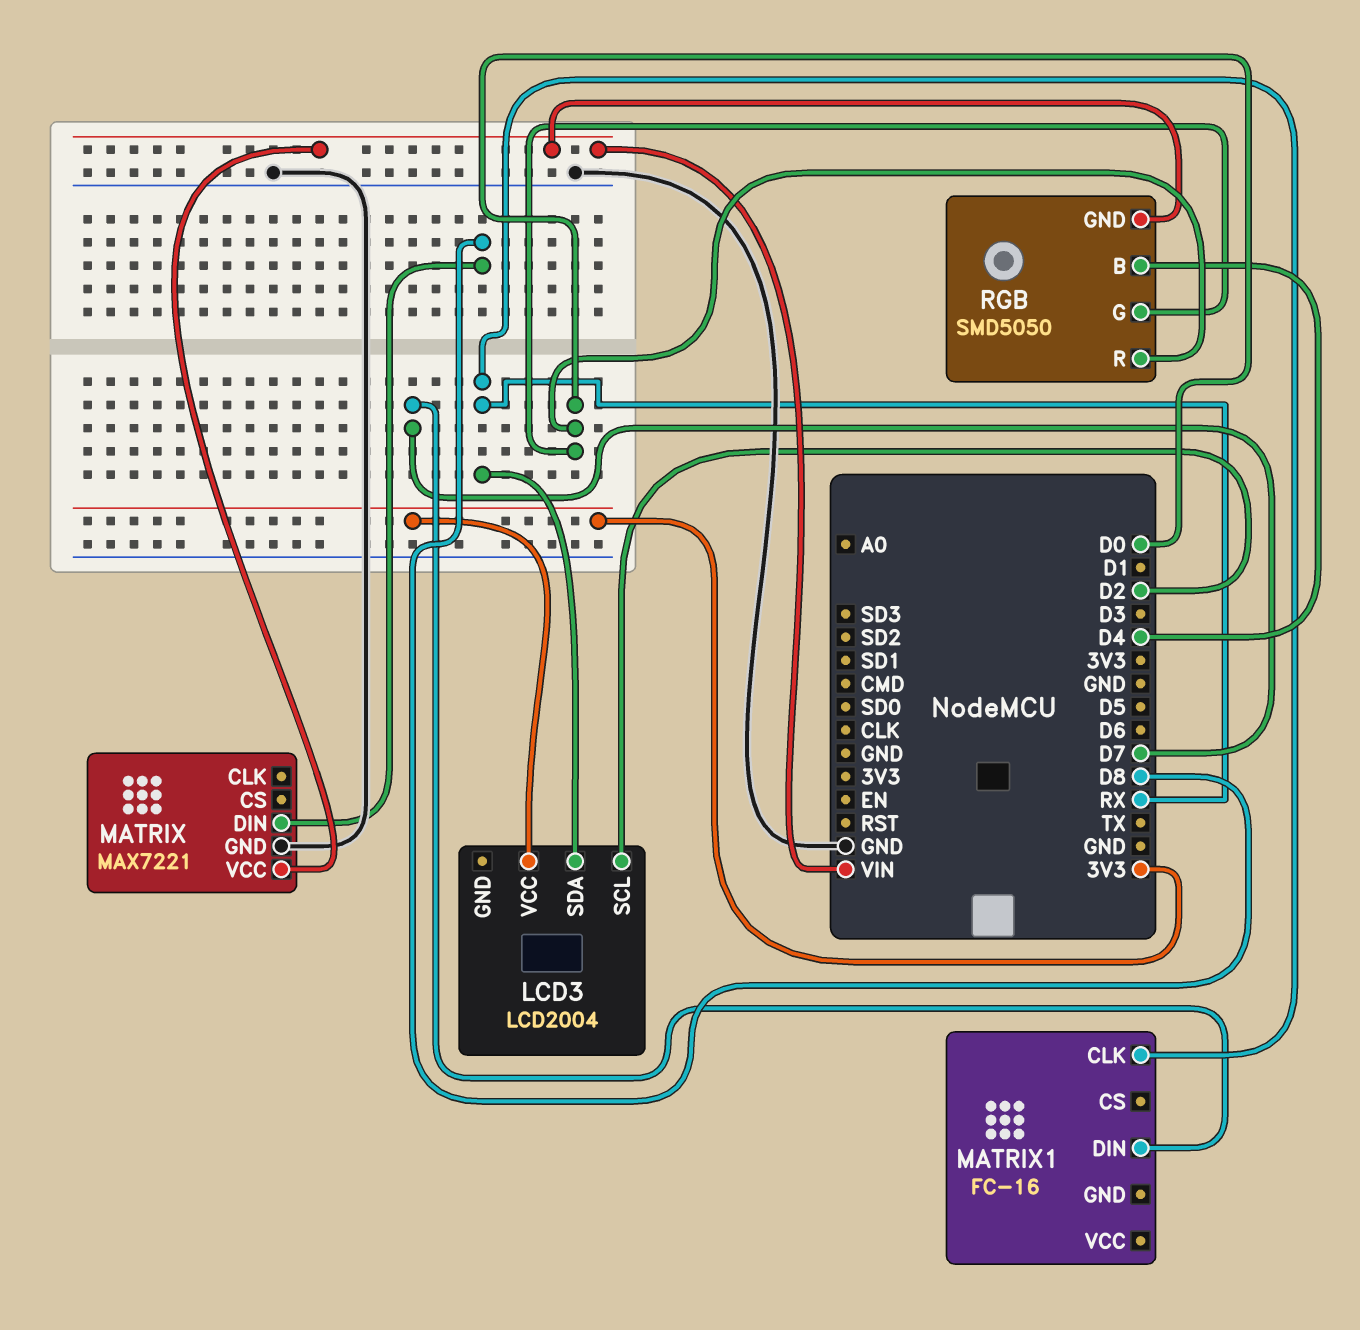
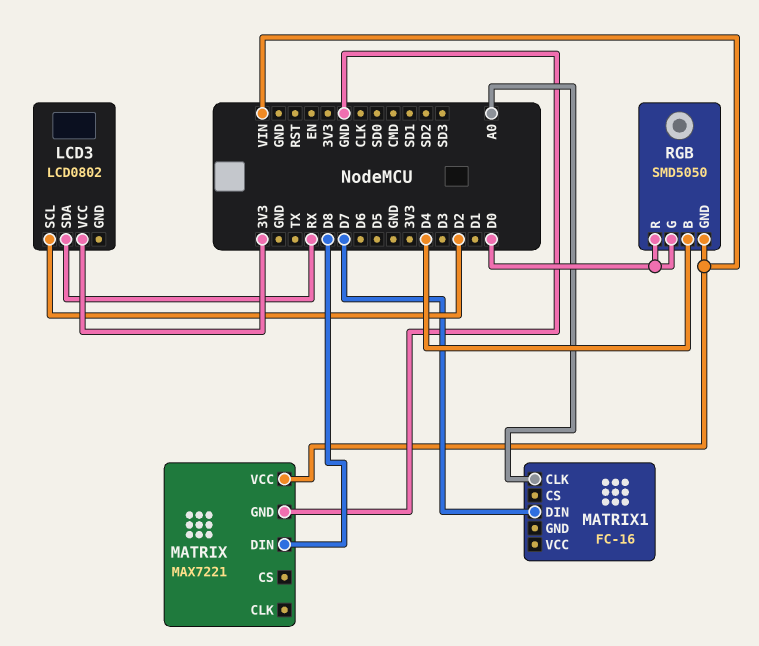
LCD3: LCD2004 -> LCD0802
MATRIX1 pin CLK: RX -> A0

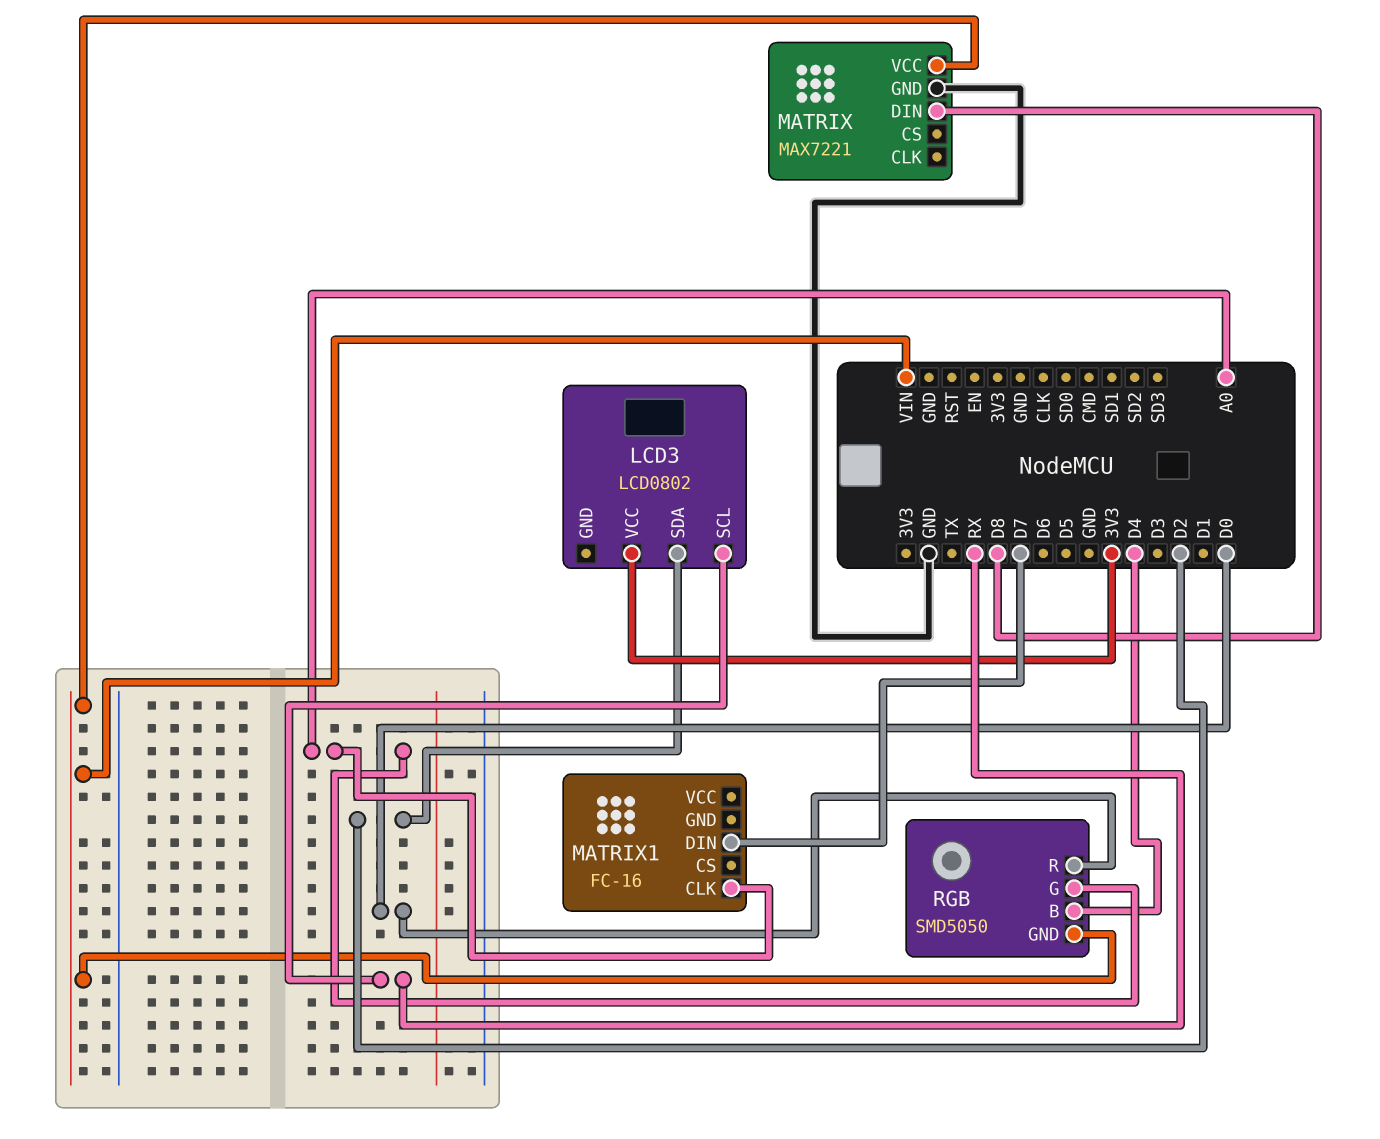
LCD3 pin SCL: D2 -> RX
LCD3 pin SDA: RX -> D2
RGB pin G: D0 -> A0

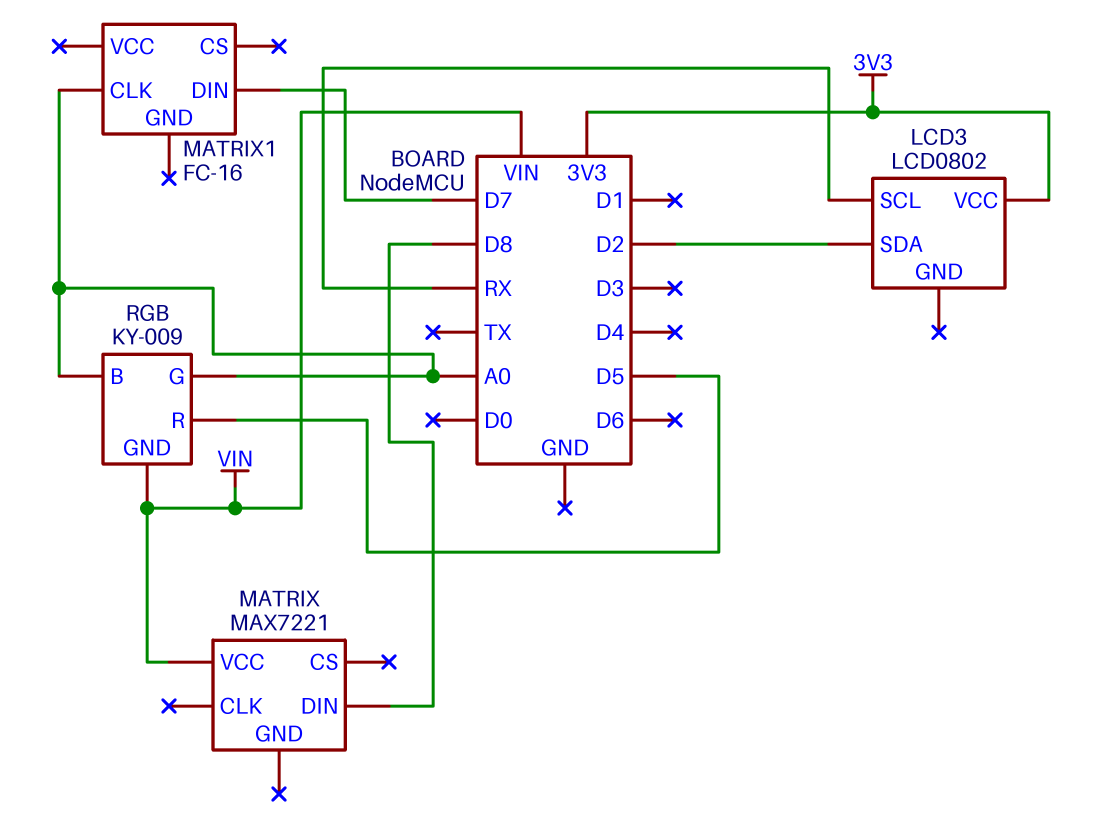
MATRIX pin GND: GND -> none
RGB: SMD5050 -> KY-009
RGB pin B: D4 -> A0
RGB pin R: D0 -> D5

